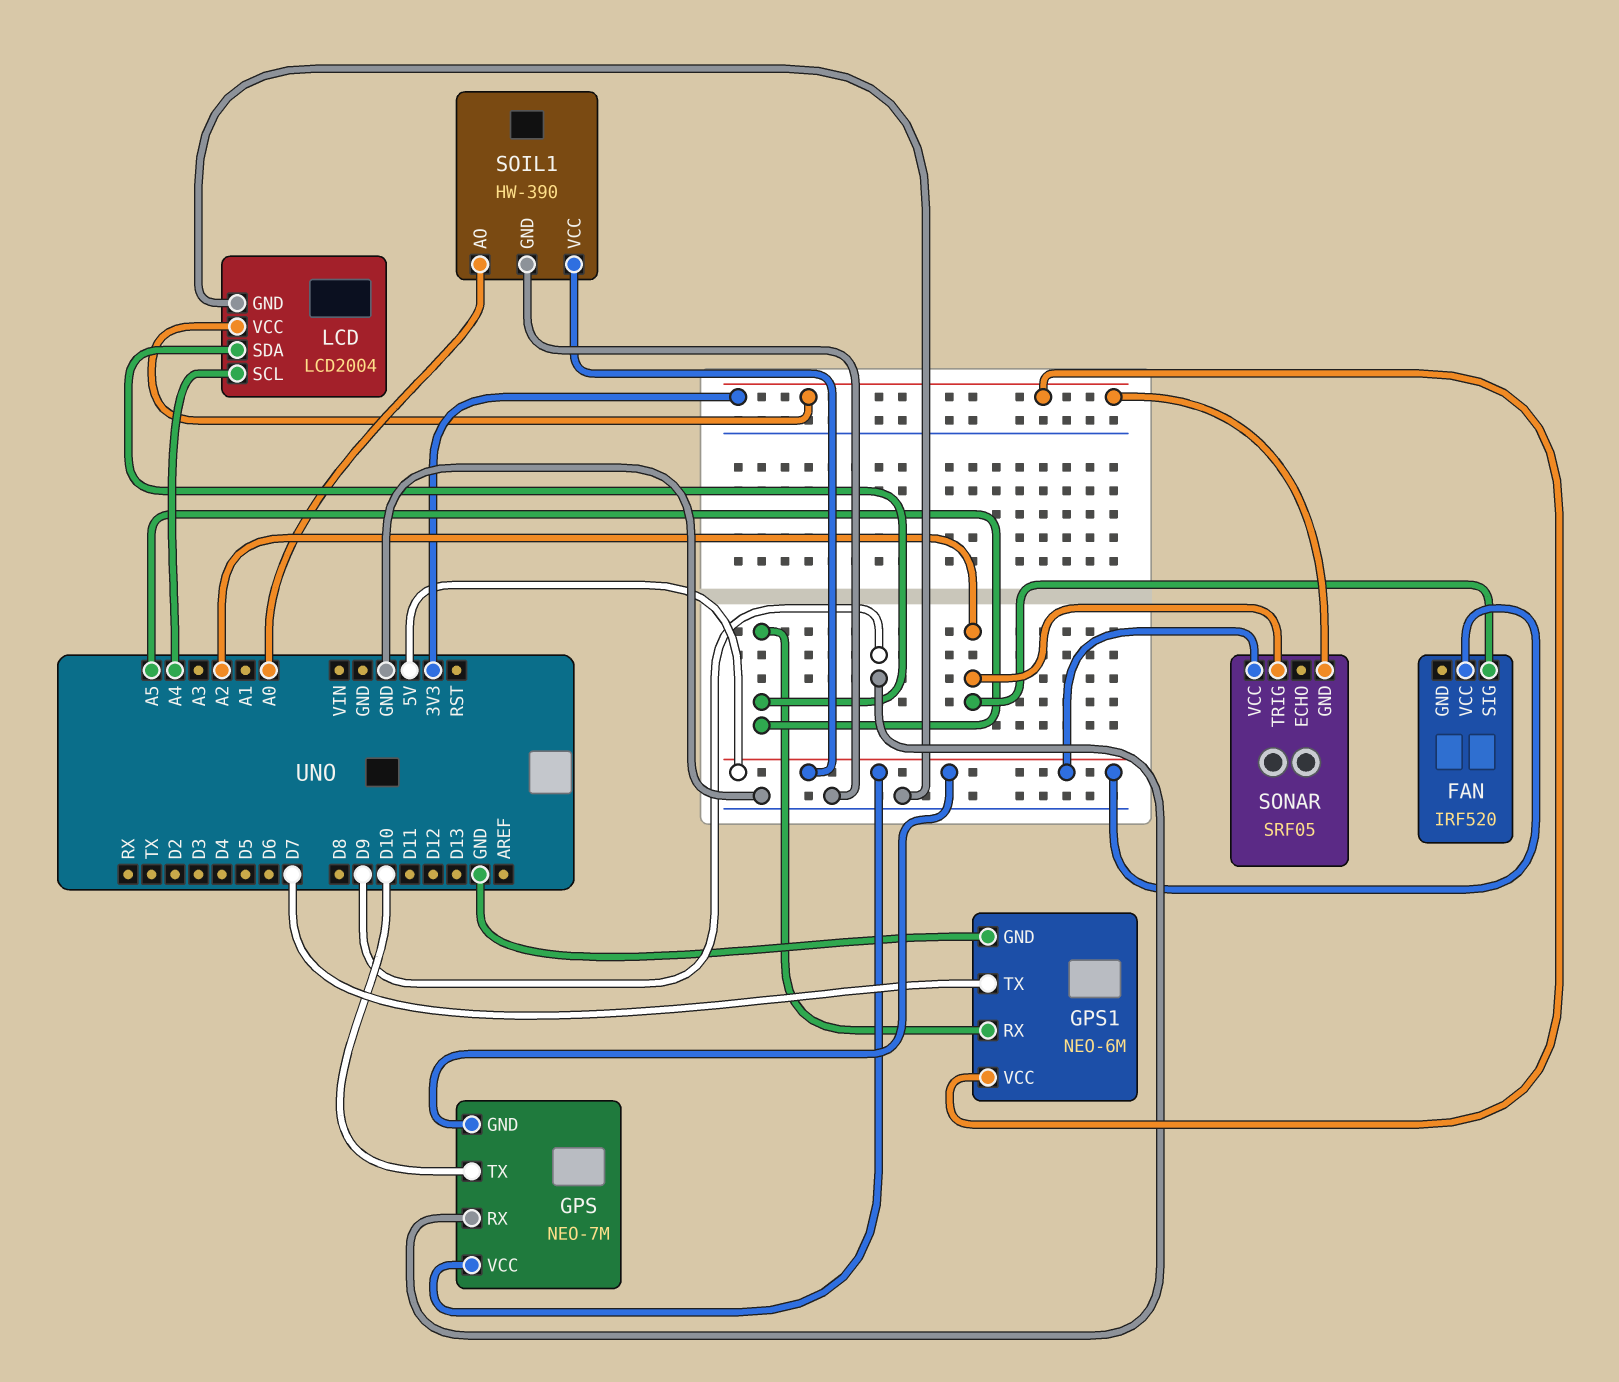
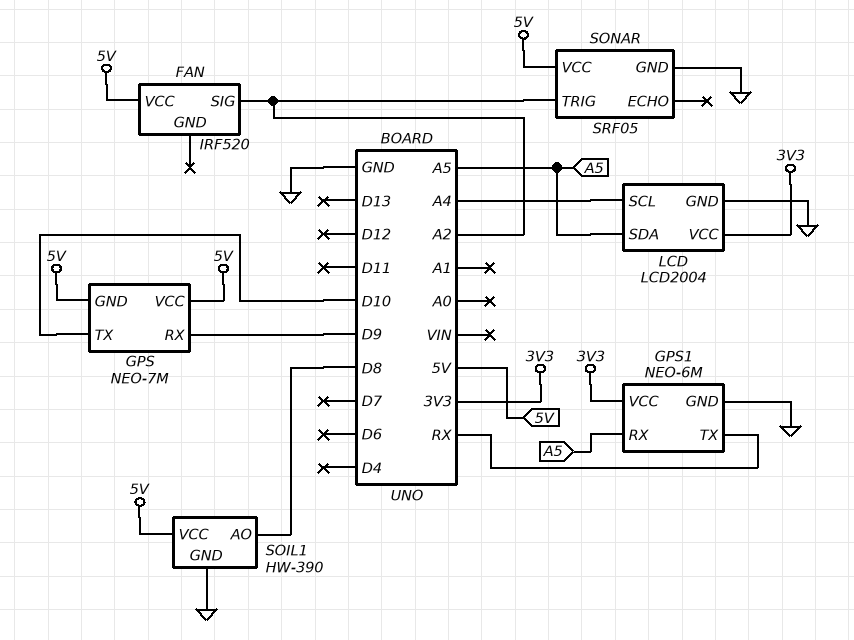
GPS1 pin TX: D7 -> RX
SOIL1 pin AO: A0 -> D8
SONAR pin GND: 3V3 -> GND

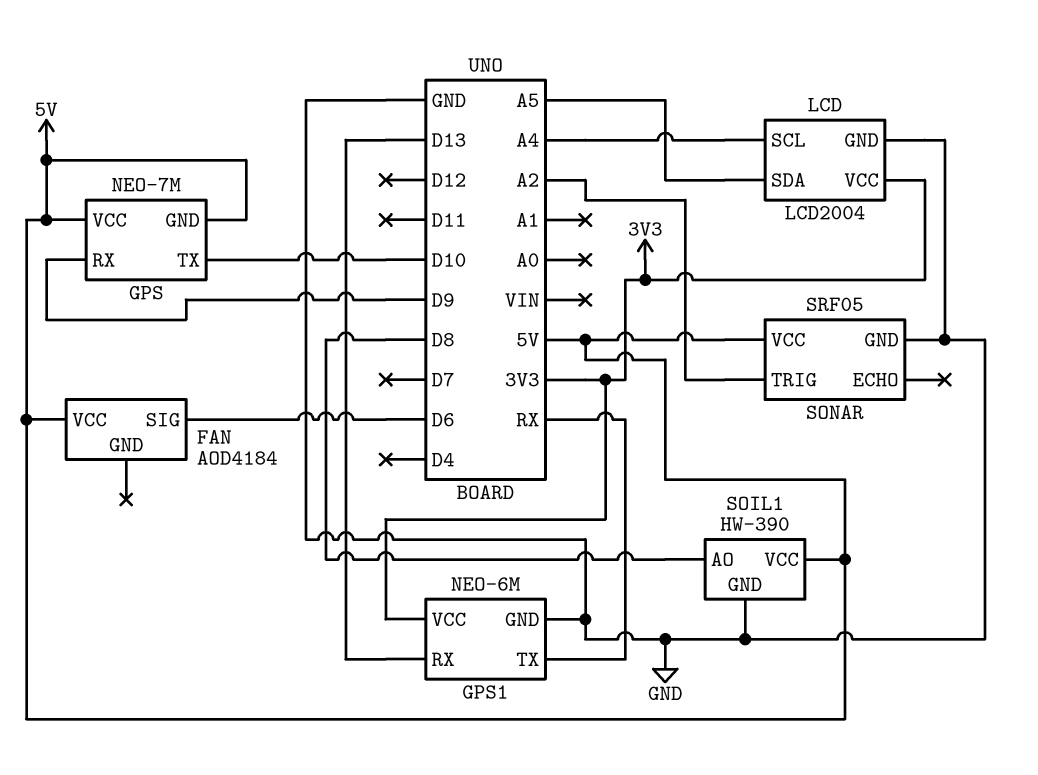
FAN: IRF520 -> AOD4184
FAN pin SIG: A2 -> D6
GPS1 pin RX: A5 -> D13

